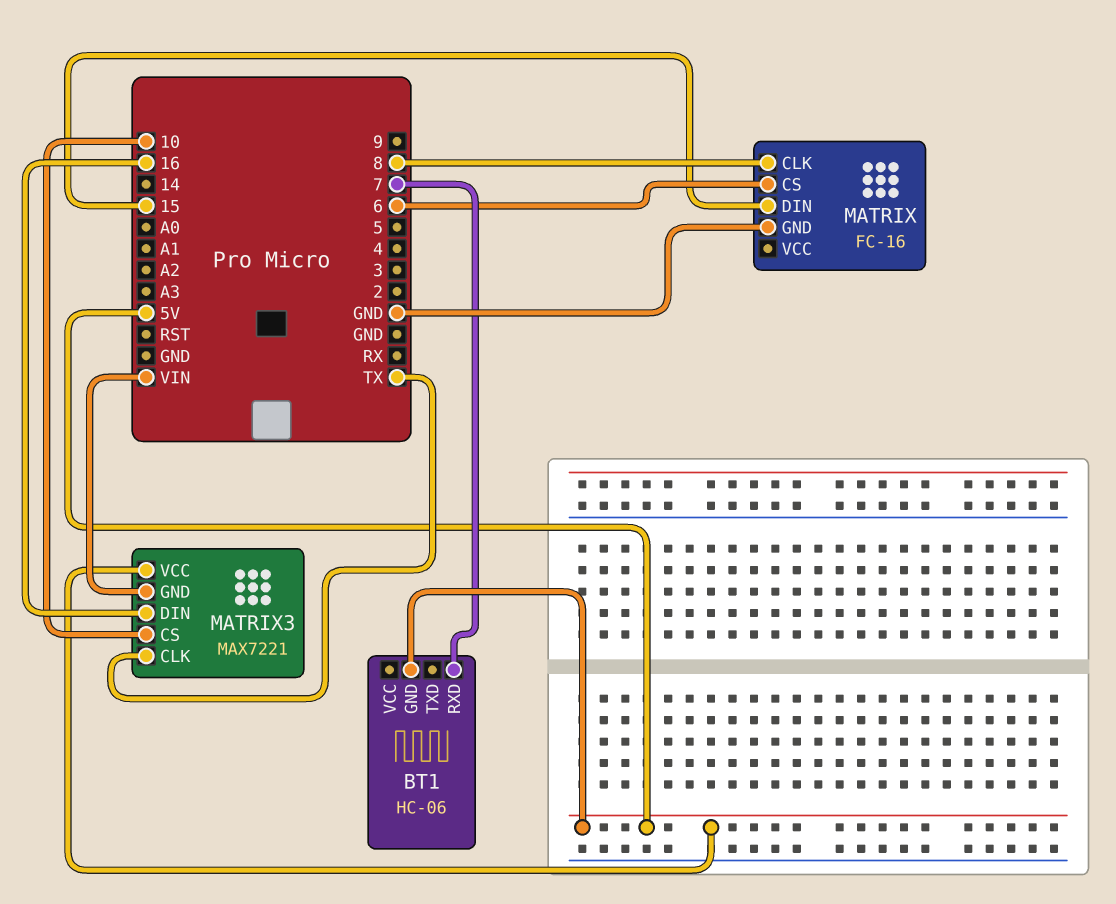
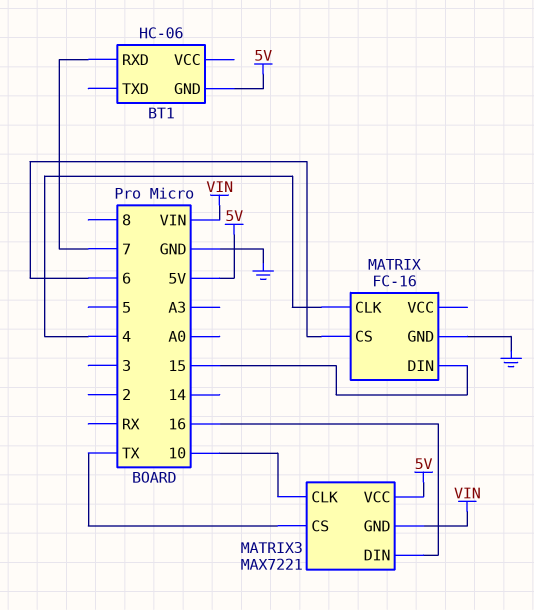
MATRIX pin CLK: 8 -> 4
MATRIX3 pin CLK: TX -> 10
MATRIX3 pin CS: 10 -> TX

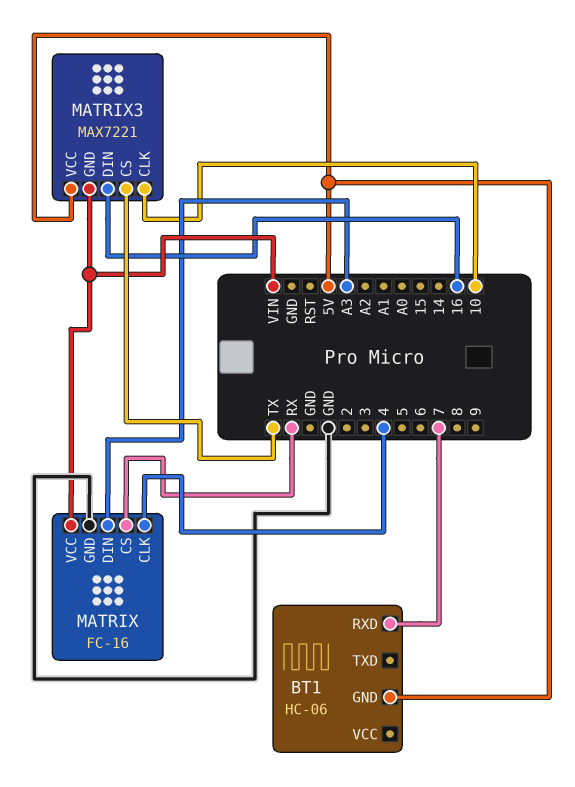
MATRIX pin CS: 6 -> RX
MATRIX pin DIN: 15 -> A3
MATRIX pin VCC: none -> VIN

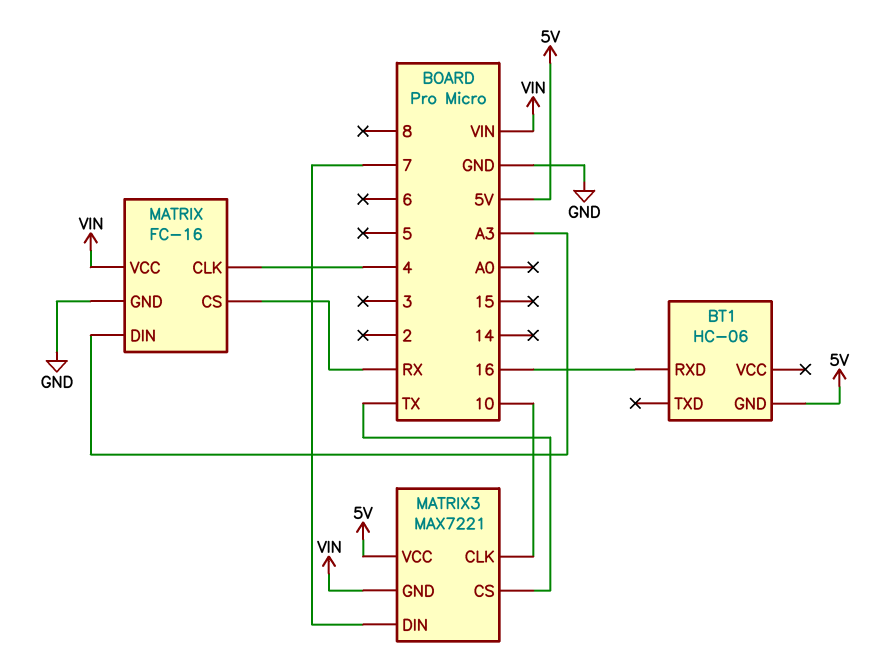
BT1 pin RXD: 7 -> 16
MATRIX3 pin DIN: 16 -> 7

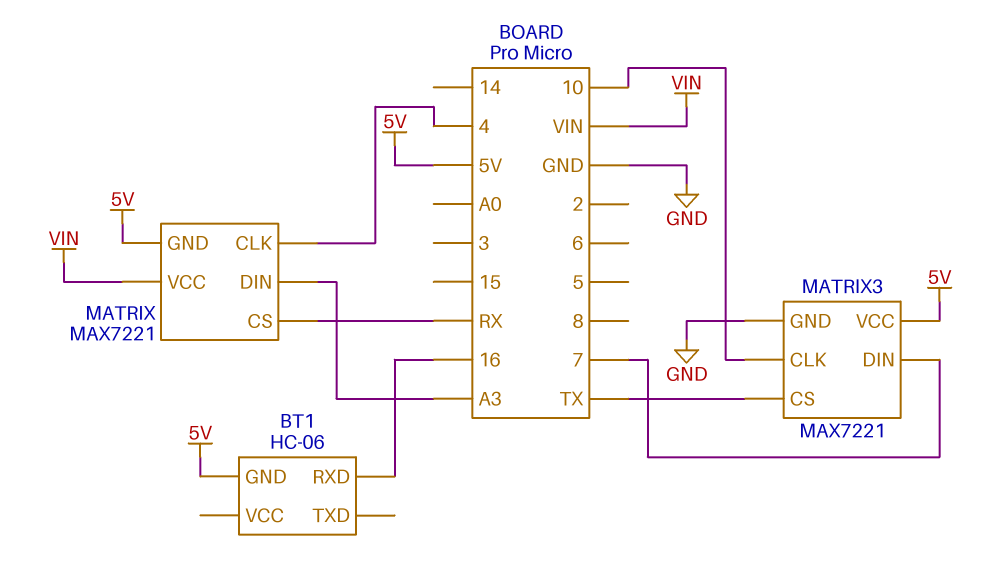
MATRIX: FC-16 -> MAX7221
MATRIX pin GND: GND -> 5V
MATRIX3 pin GND: VIN -> GND

